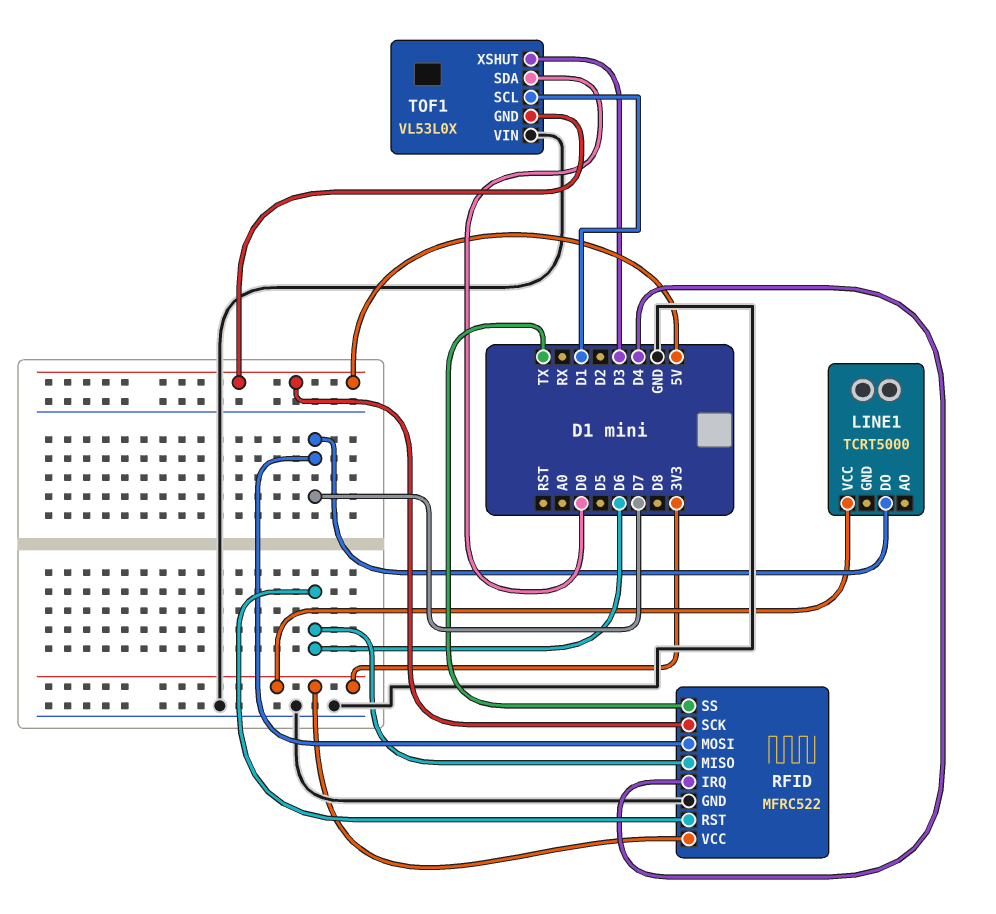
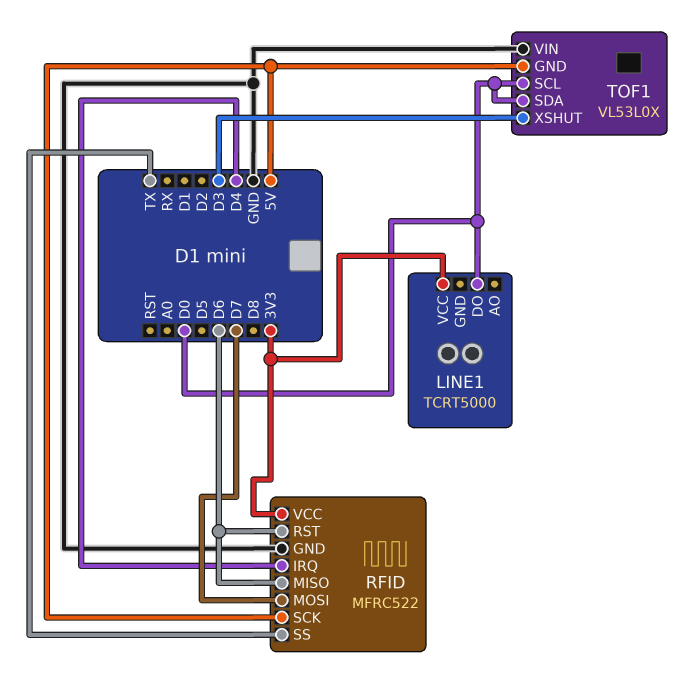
LINE1 pin DO: D7 -> D0
TOF1 pin SCL: D1 -> D0

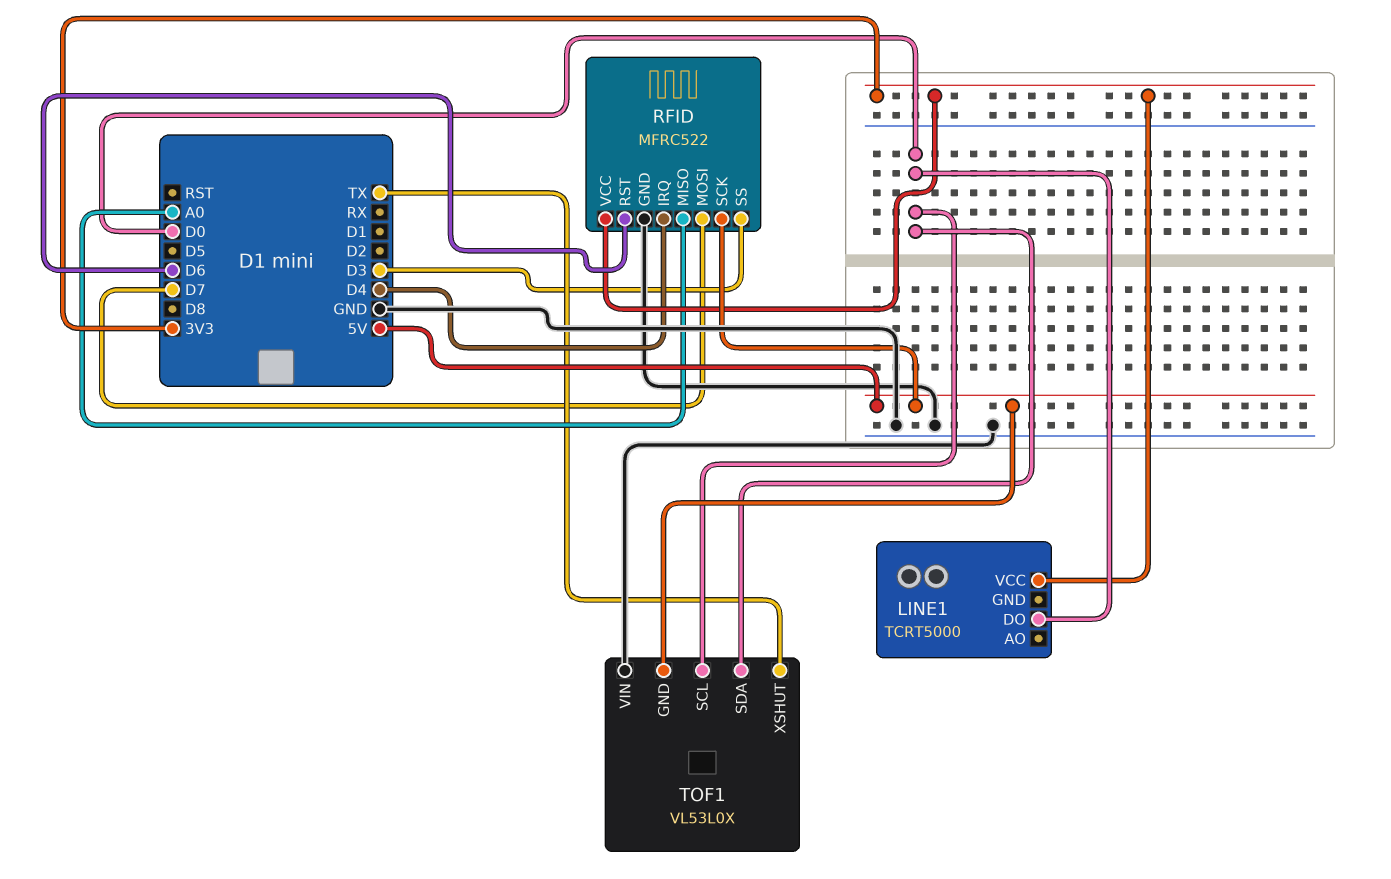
RFID pin MISO: D6 -> A0
RFID pin SS: TX -> D3
TOF1 pin XSHUT: D3 -> TX

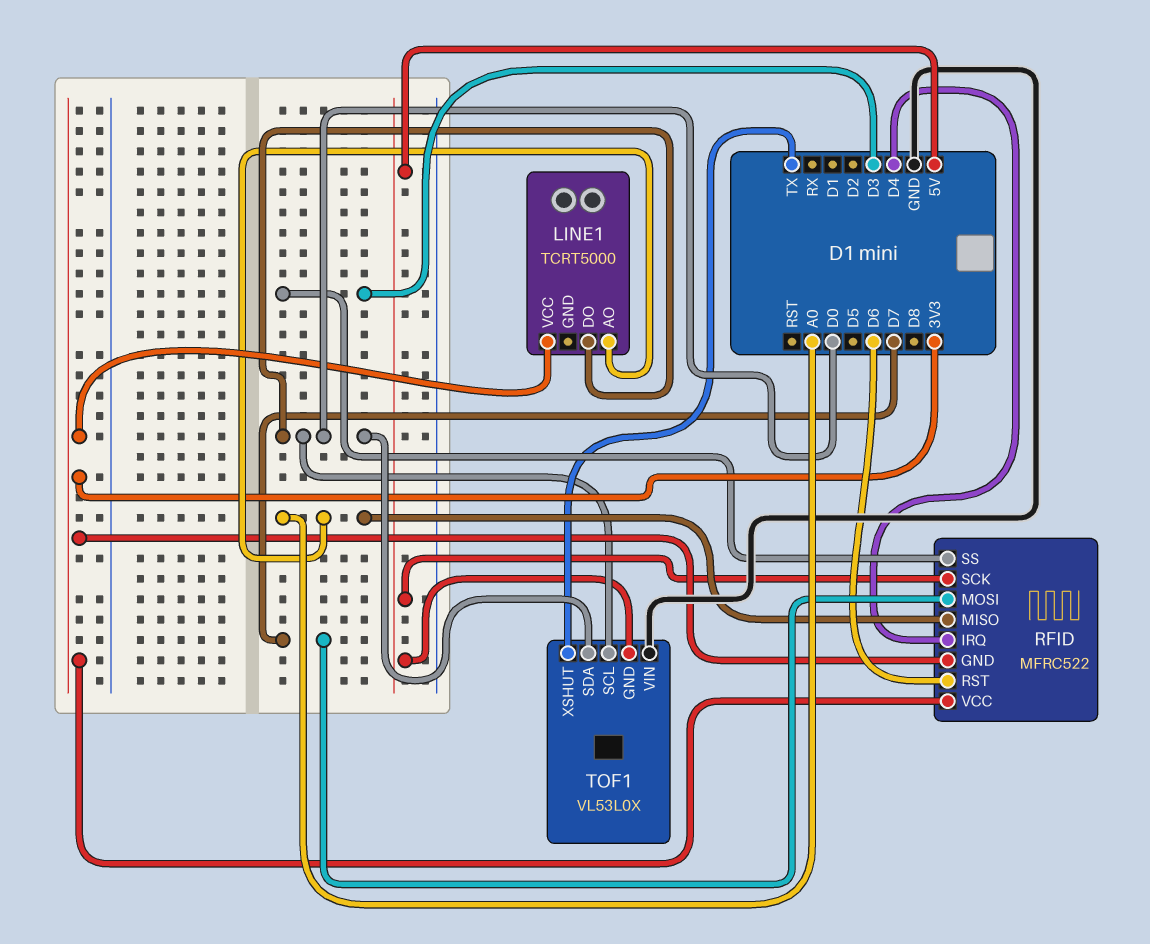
LINE1 pin AO: none -> A0
RFID pin GND: GND -> 3V3

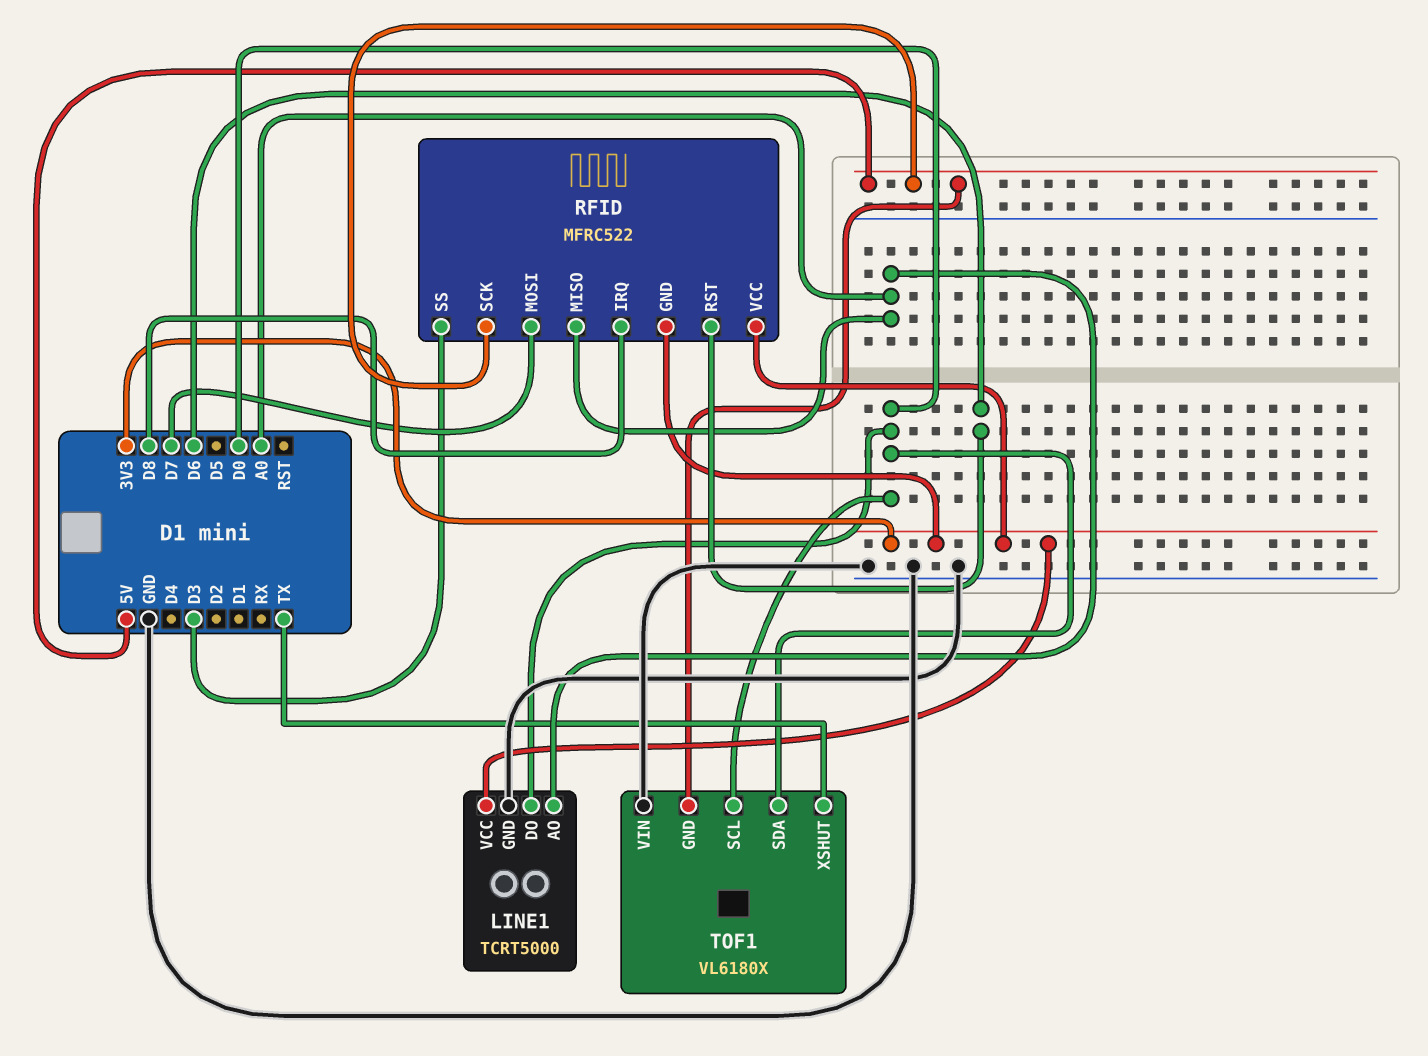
LINE1 pin GND: none -> GND
RFID pin IRQ: D4 -> D8
TOF1: VL53L0X -> VL6180X

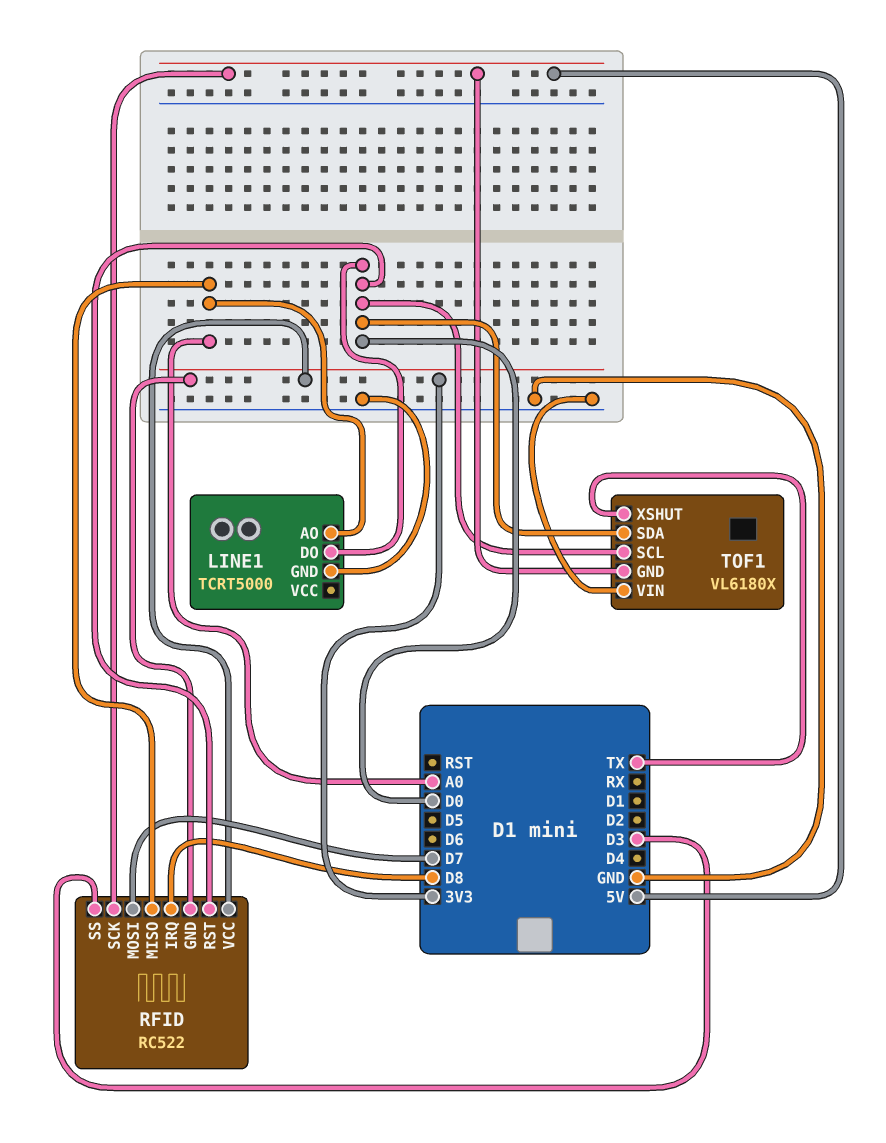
LINE1 pin VCC: 3V3 -> none
RFID: MFRC522 -> RC522
RFID pin RST: D6 -> D0

